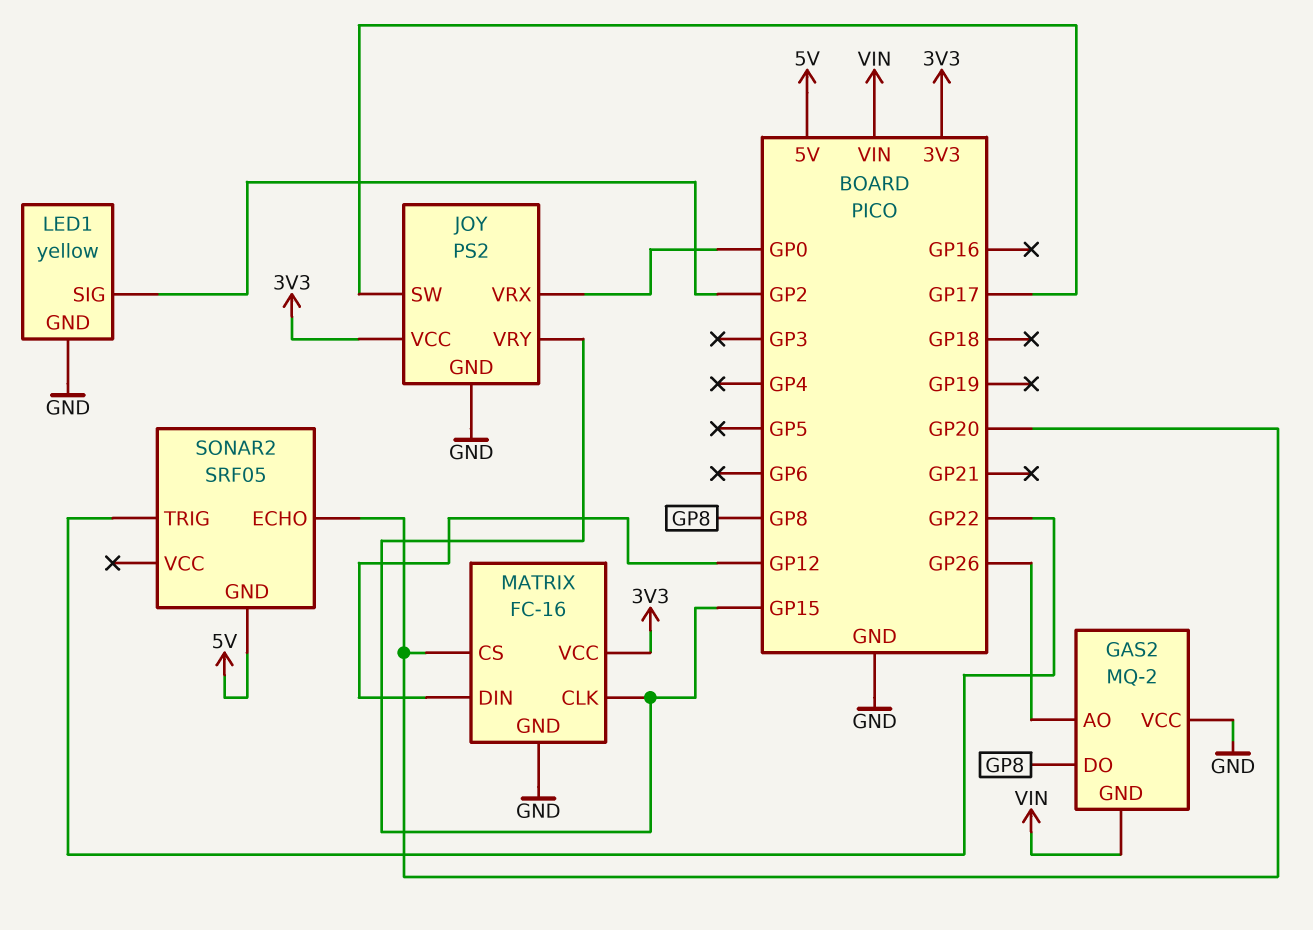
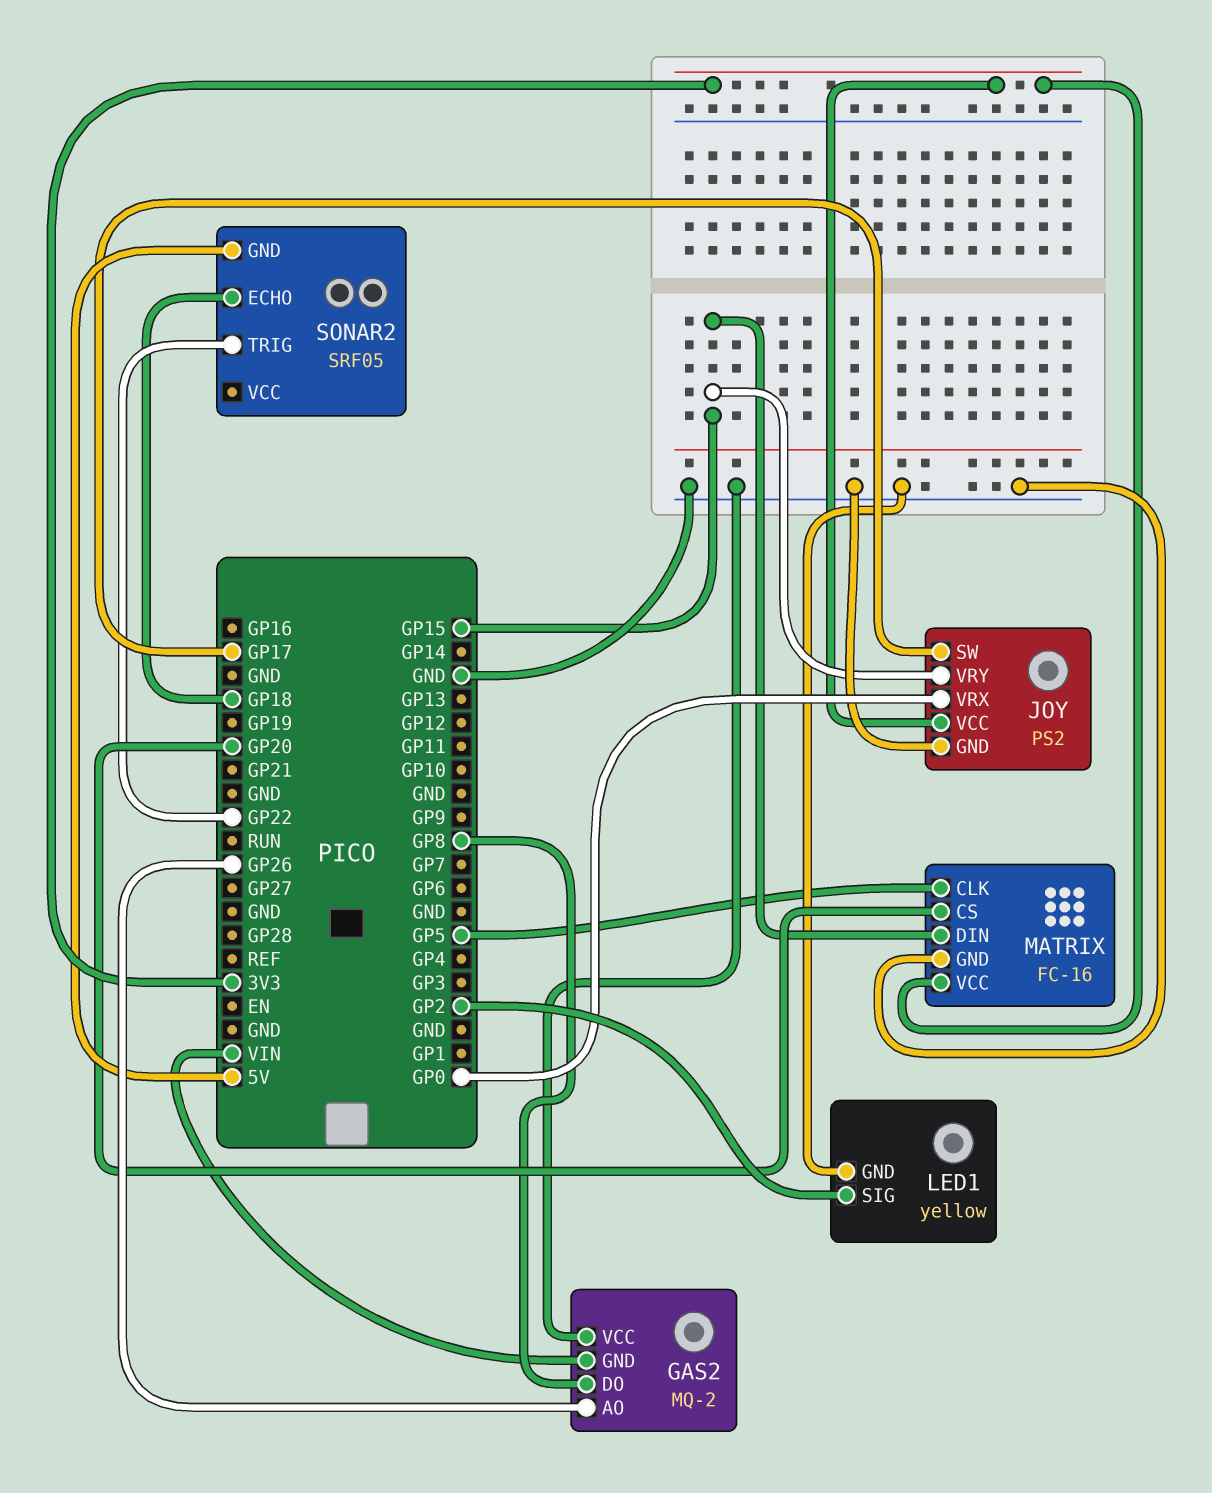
MATRIX pin CLK: GP15 -> GP5
MATRIX pin DIN: GP12 -> GP15
SONAR2 pin ECHO: GP20 -> GP18

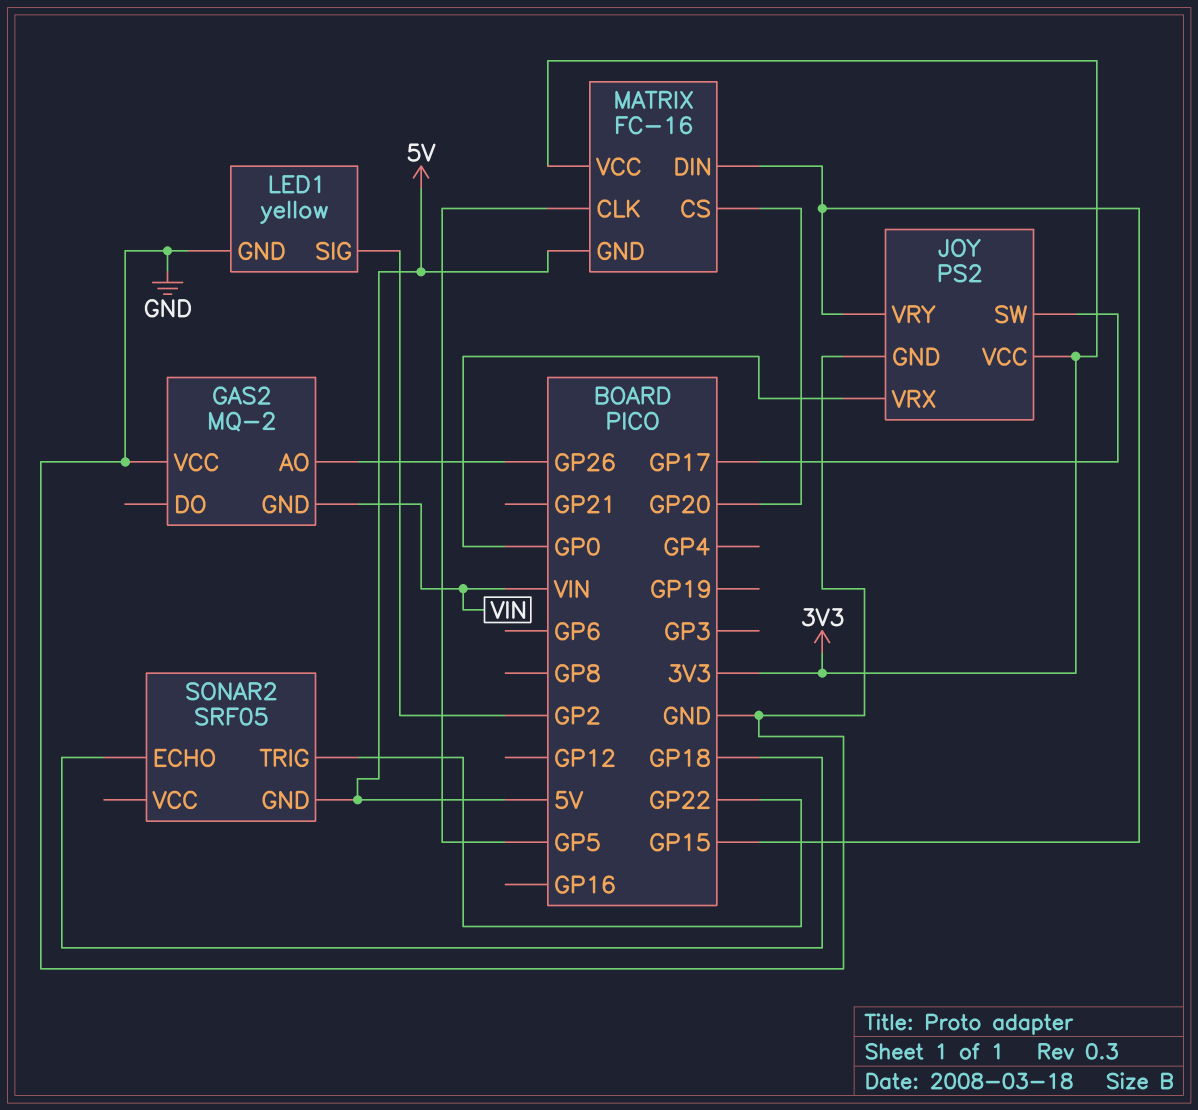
GAS2 pin DO: GP8 -> none
MATRIX pin GND: GND -> 5V

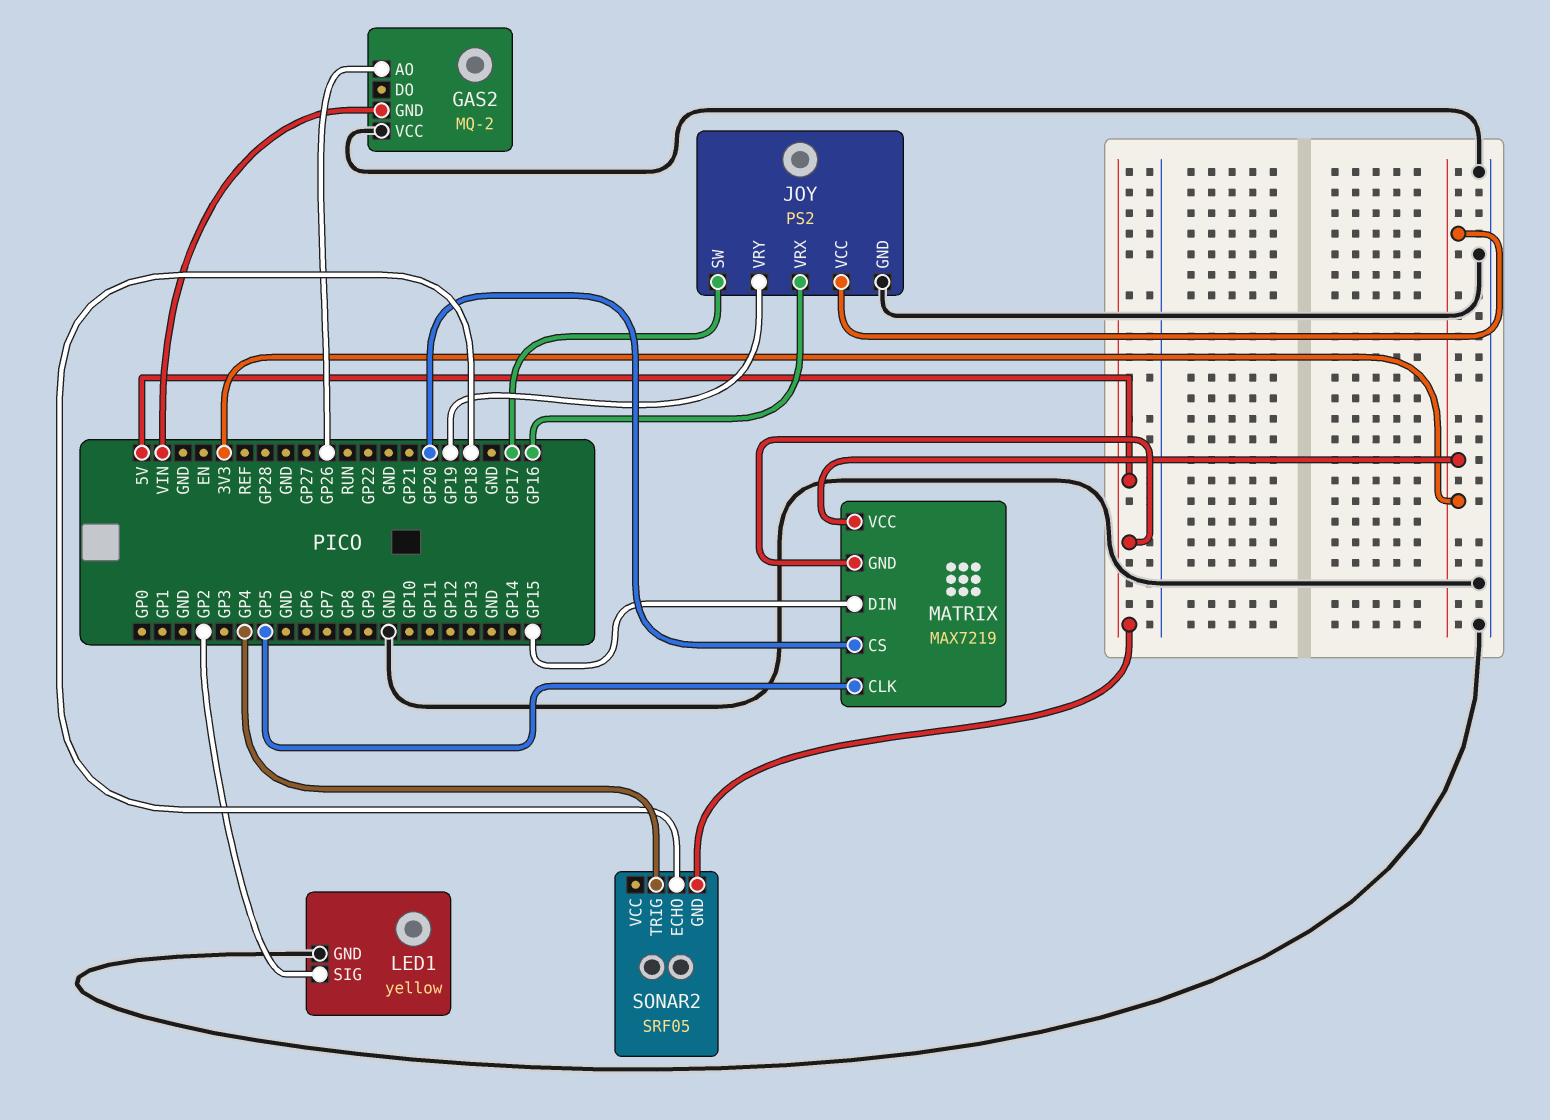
JOY pin VRX: GP0 -> GP16
JOY pin VRY: GP15 -> GP19
MATRIX: FC-16 -> MAX7219
SONAR2 pin TRIG: GP22 -> GP4

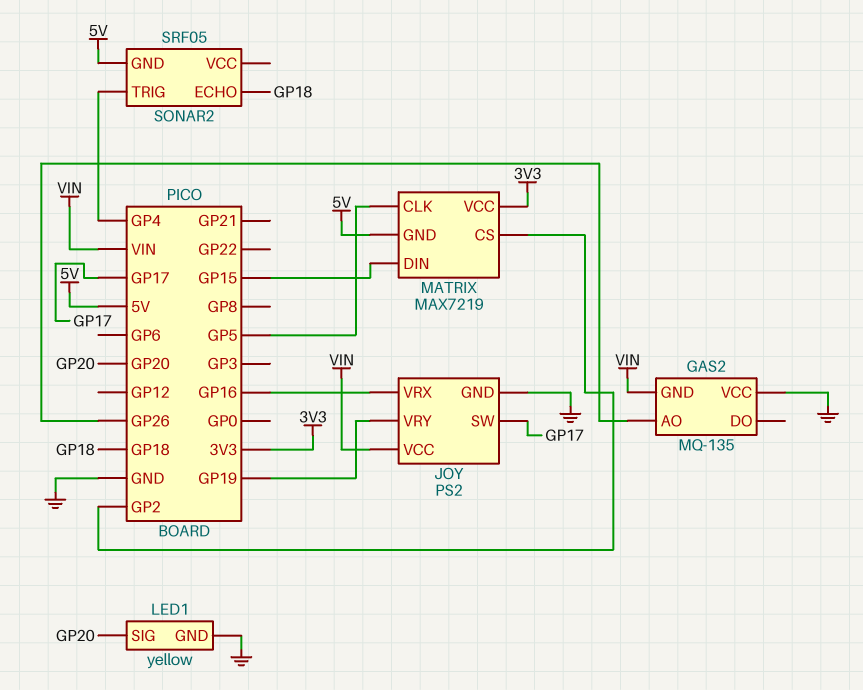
GAS2: MQ-2 -> MQ-135
JOY pin VCC: 3V3 -> VIN
LED1 pin SIG: GP2 -> GP20
MATRIX pin CS: GP20 -> GP2

